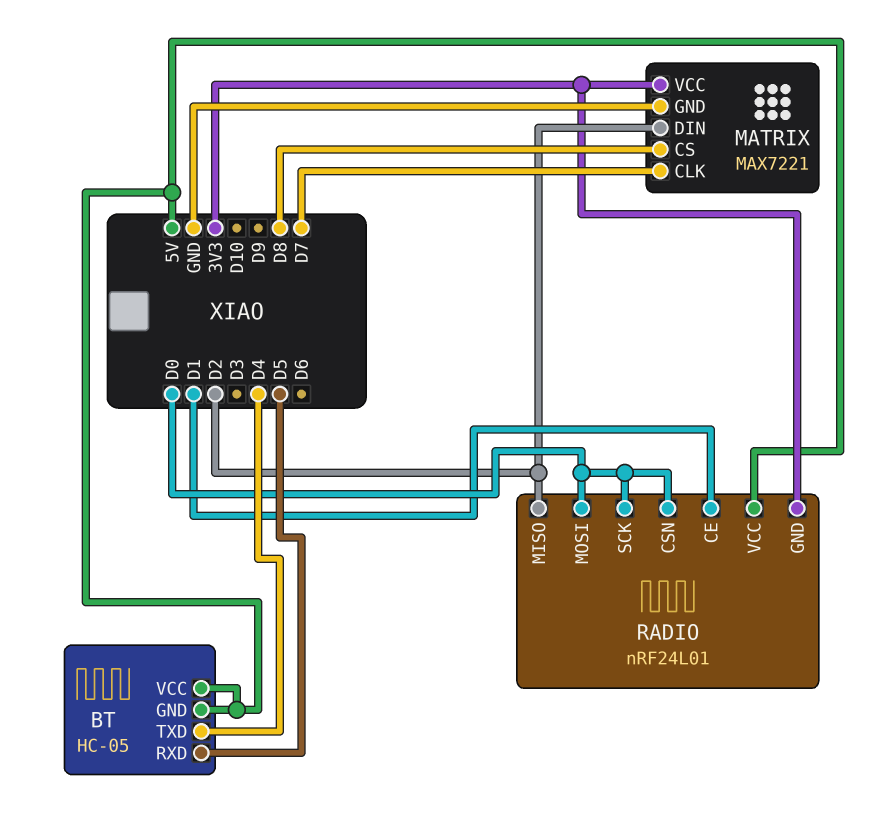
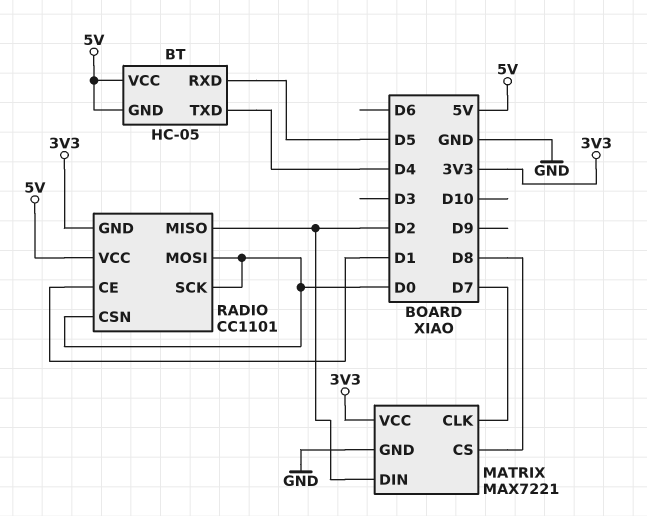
RADIO: nRF24L01 -> CC1101

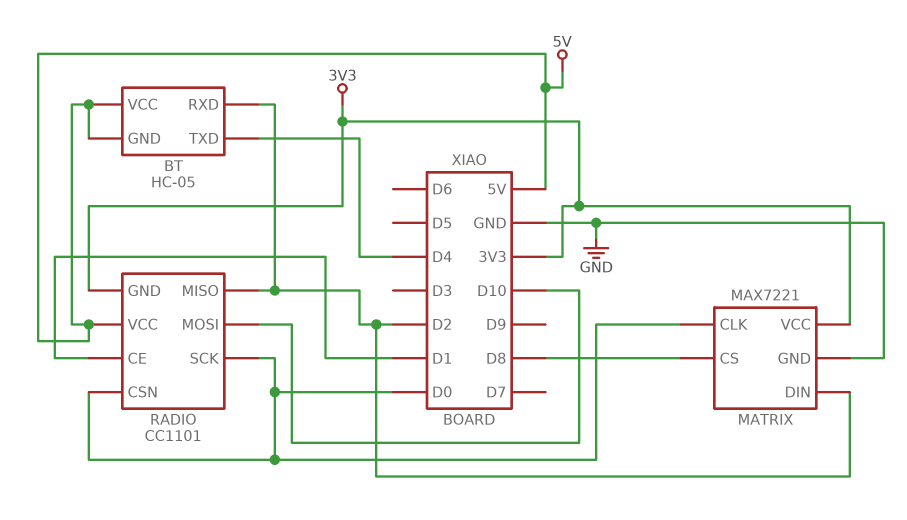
BT pin RXD: D5 -> D2
MATRIX pin CLK: D7 -> D0
RADIO pin MOSI: D0 -> D10

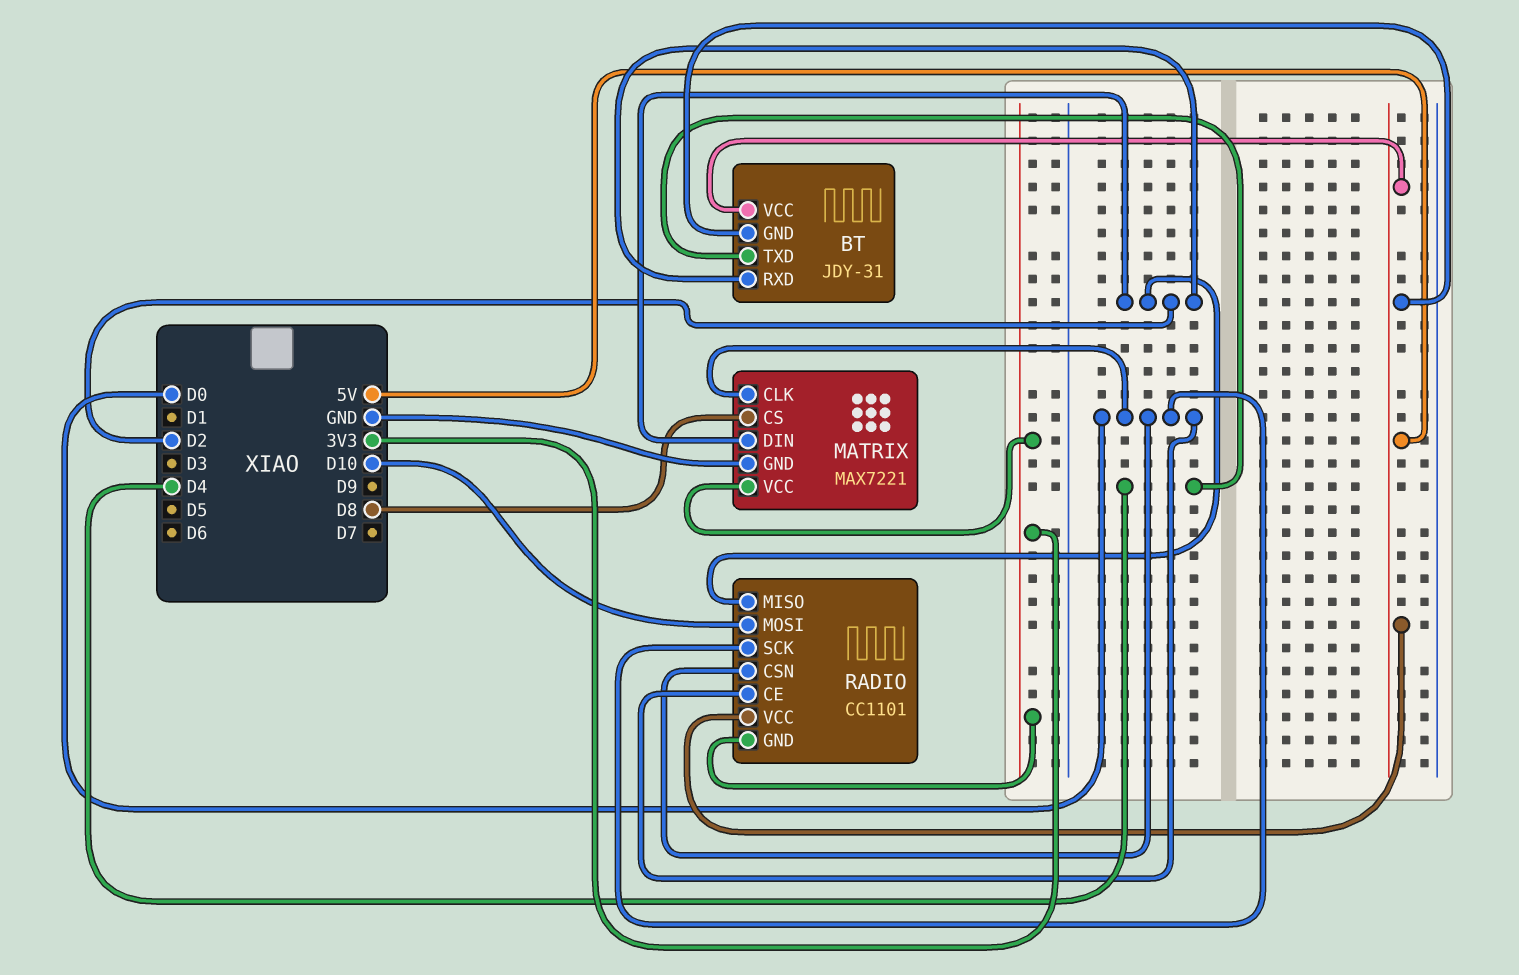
BT: HC-05 -> JDY-31
RADIO pin CE: D1 -> D0

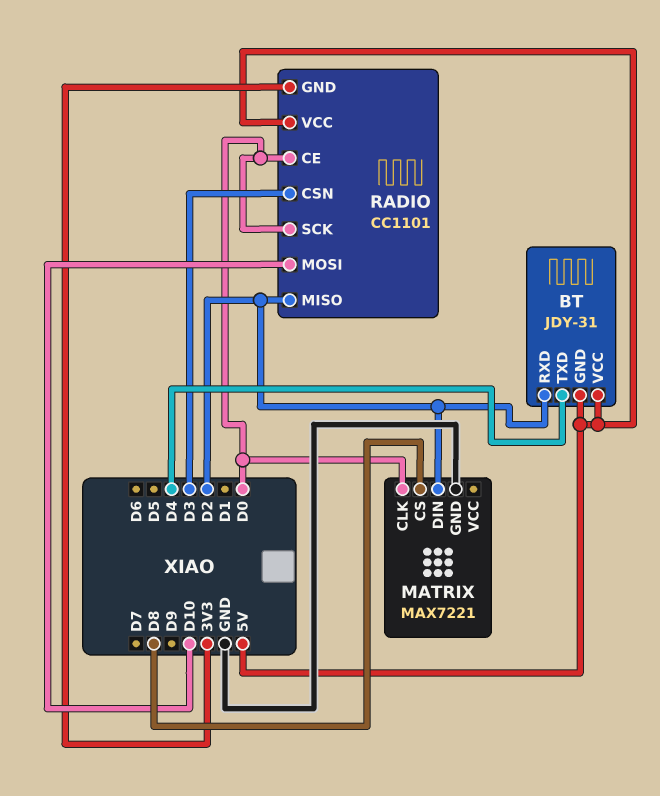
MATRIX pin VCC: 3V3 -> none
RADIO pin CSN: D0 -> D3

